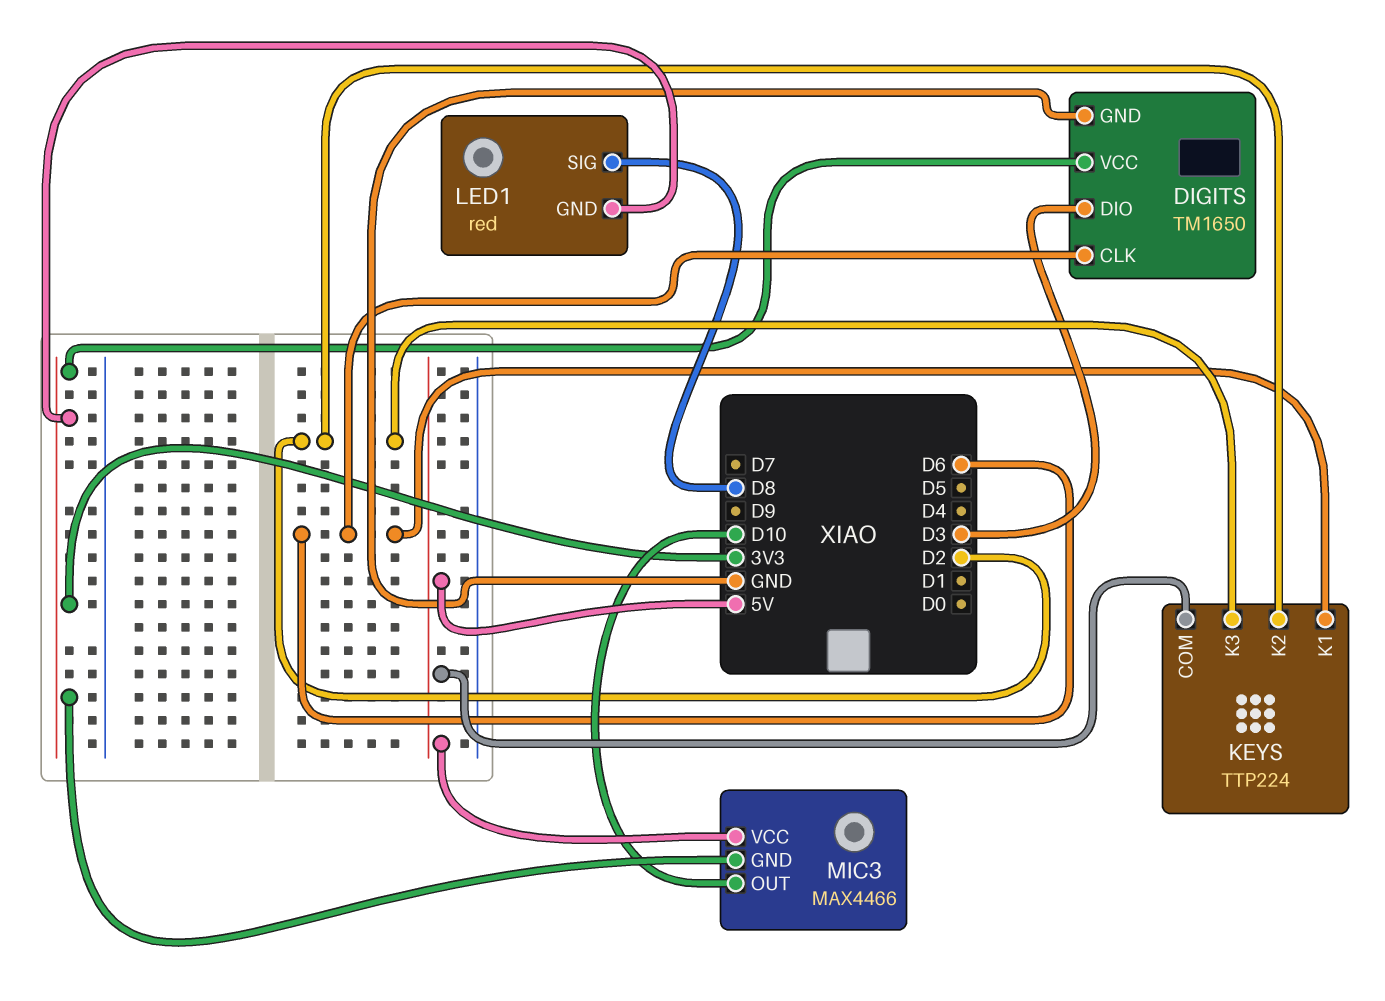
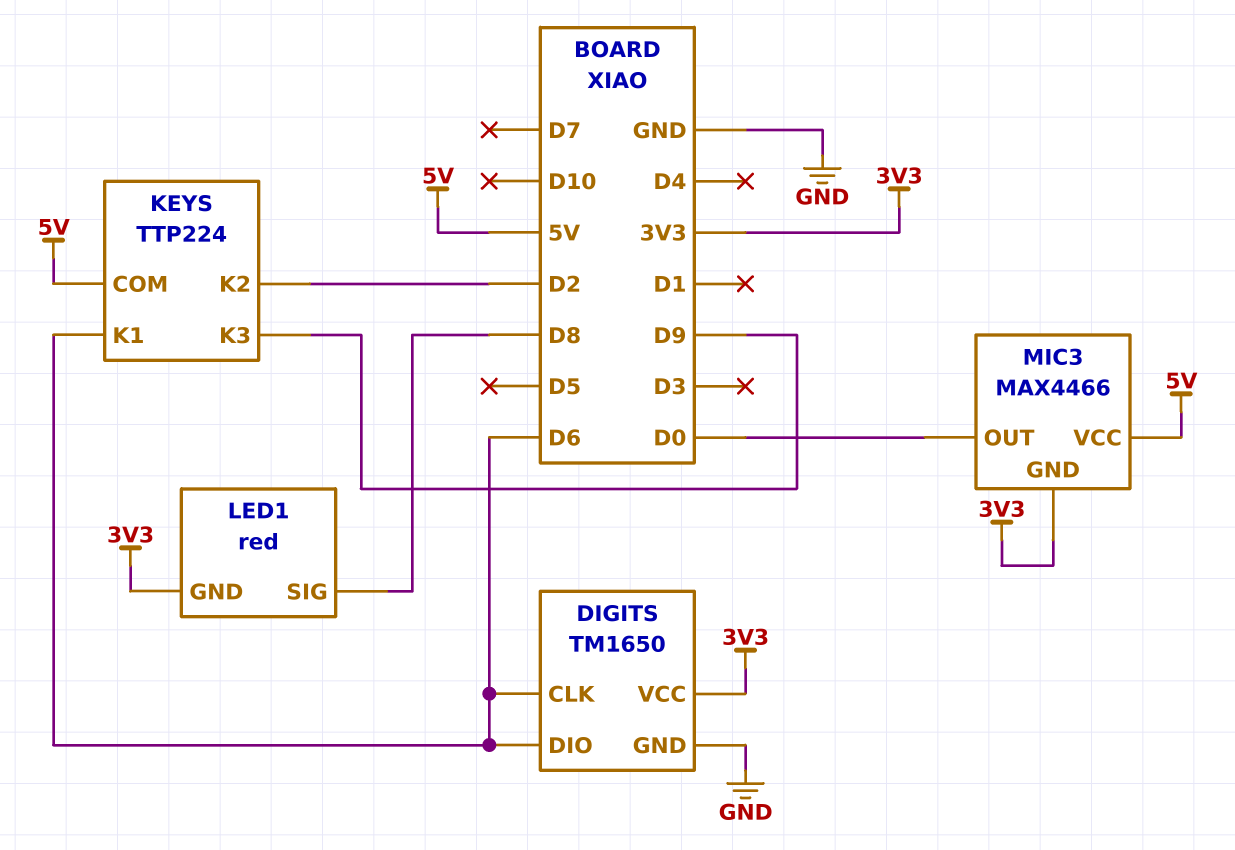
DIGITS pin DIO: D3 -> D6
KEYS pin K3: D2 -> D9
MIC3 pin OUT: D10 -> D0

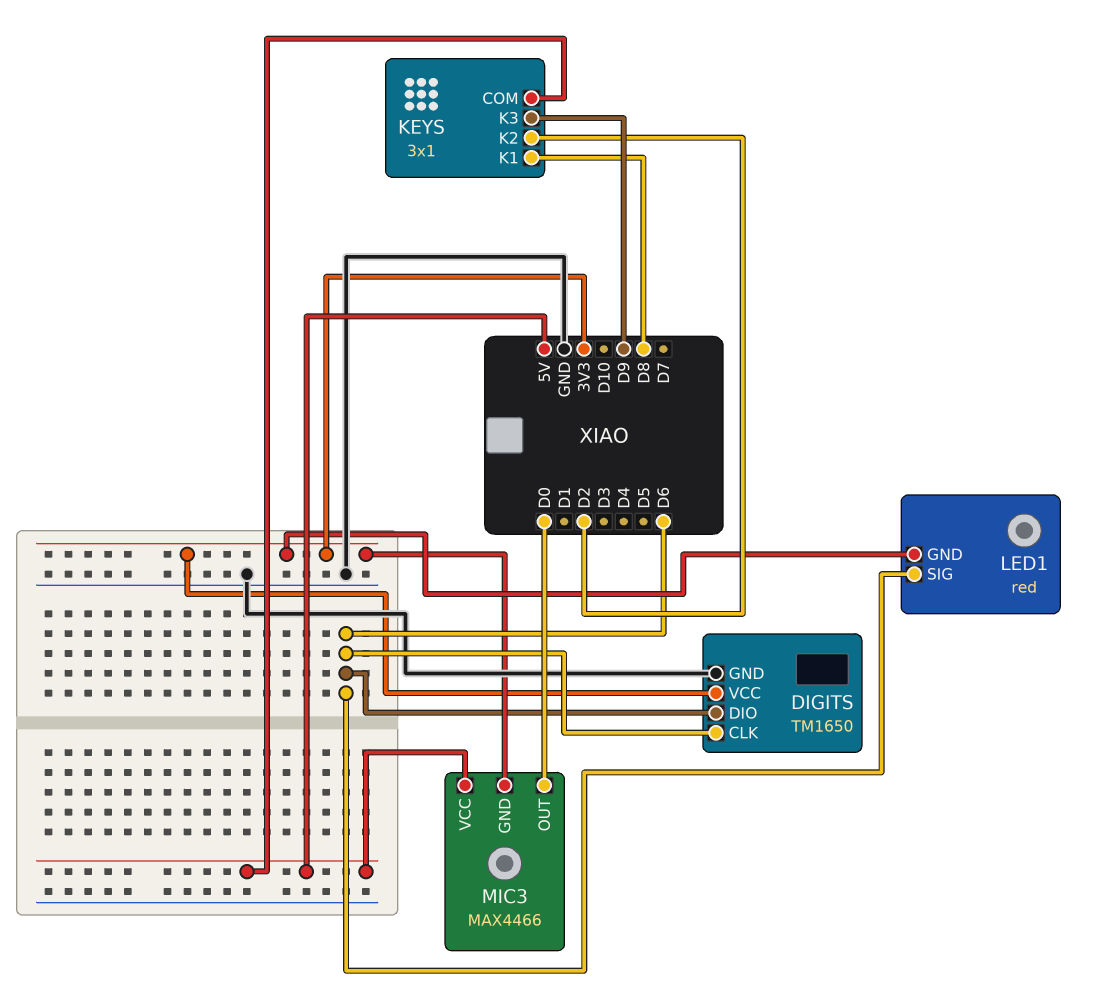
KEYS: TTP224 -> 3x1
KEYS pin K1: D6 -> D8
LED1 pin SIG: D8 -> D6

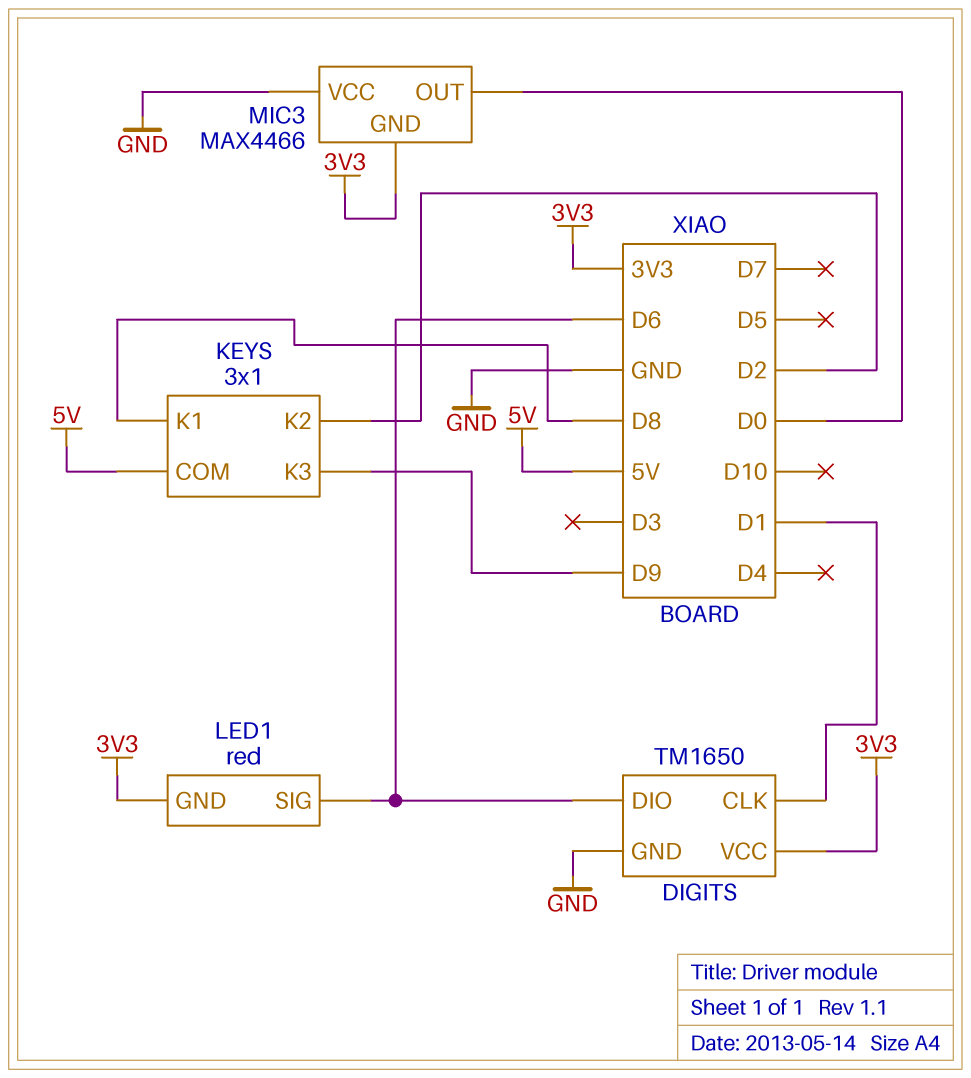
DIGITS pin CLK: D6 -> D1
MIC3 pin VCC: 5V -> GND

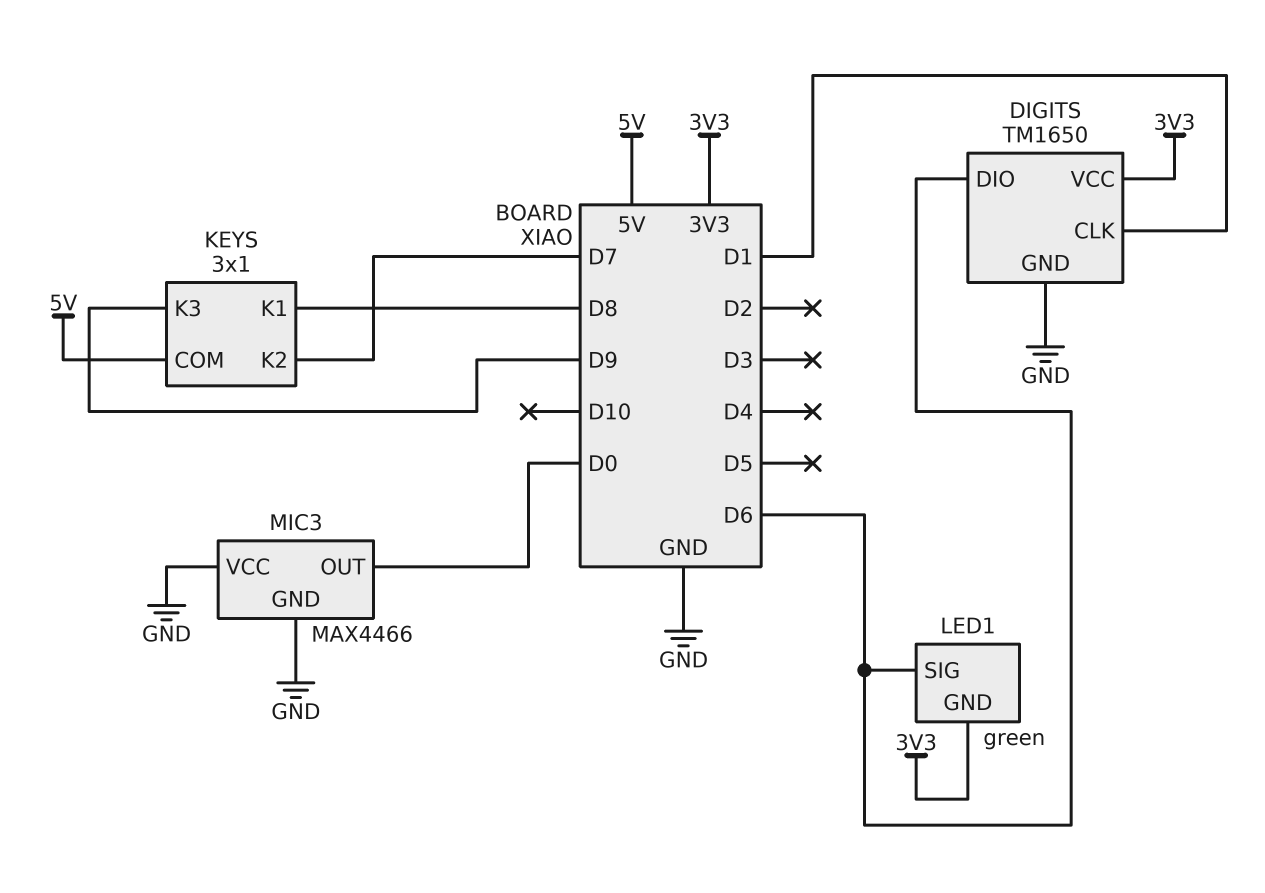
KEYS pin K2: D2 -> D7
LED1: red -> green
MIC3 pin GND: 3V3 -> GND

